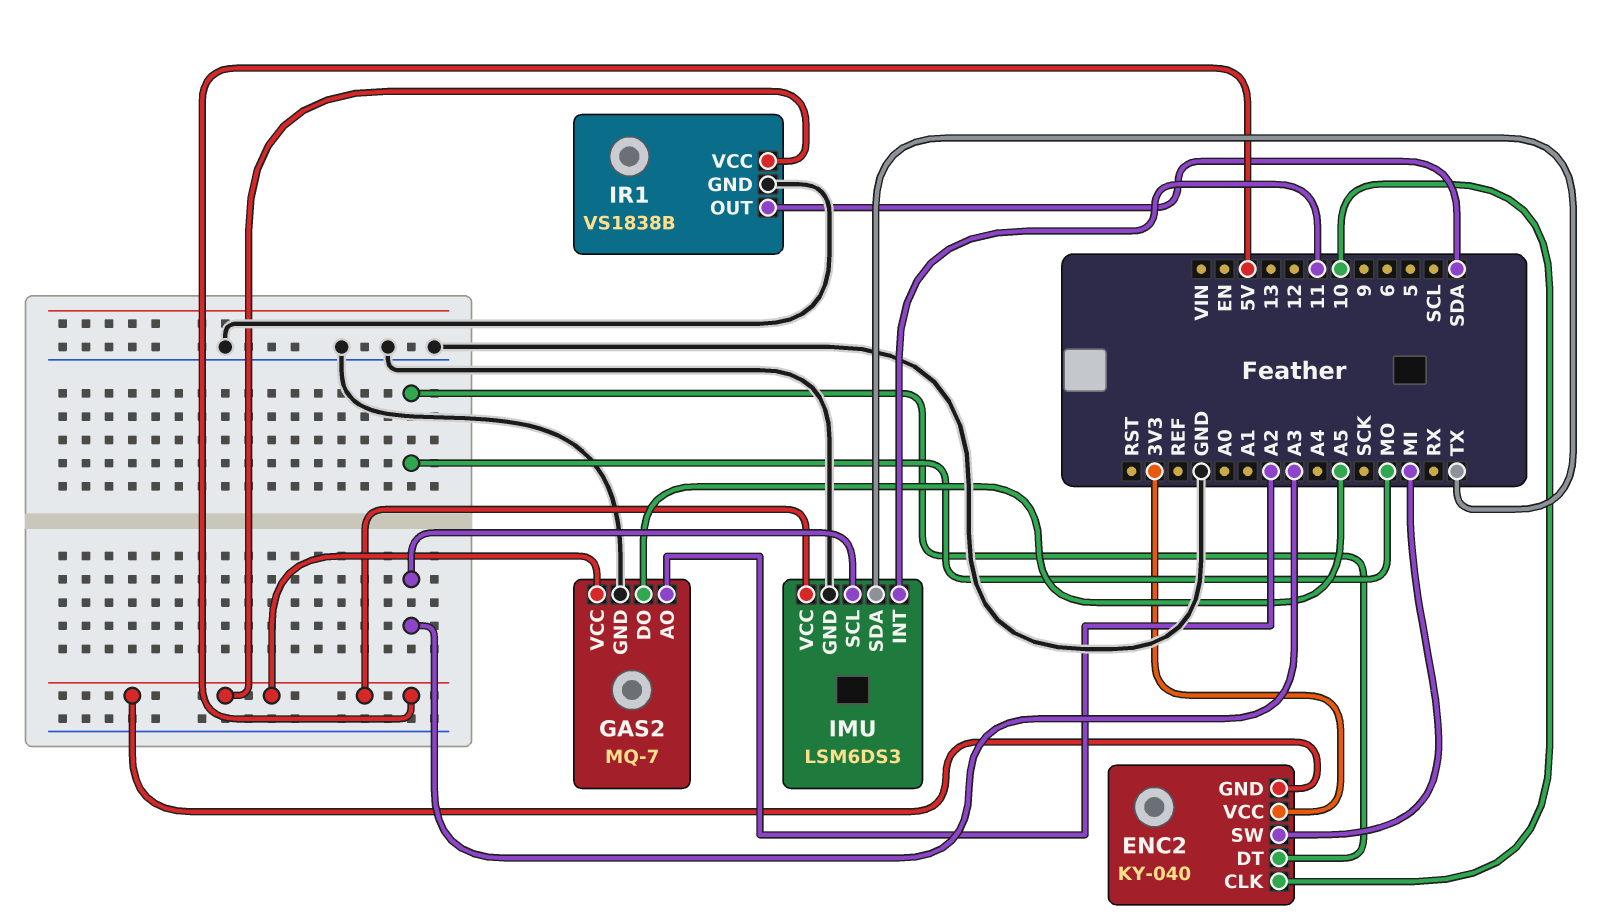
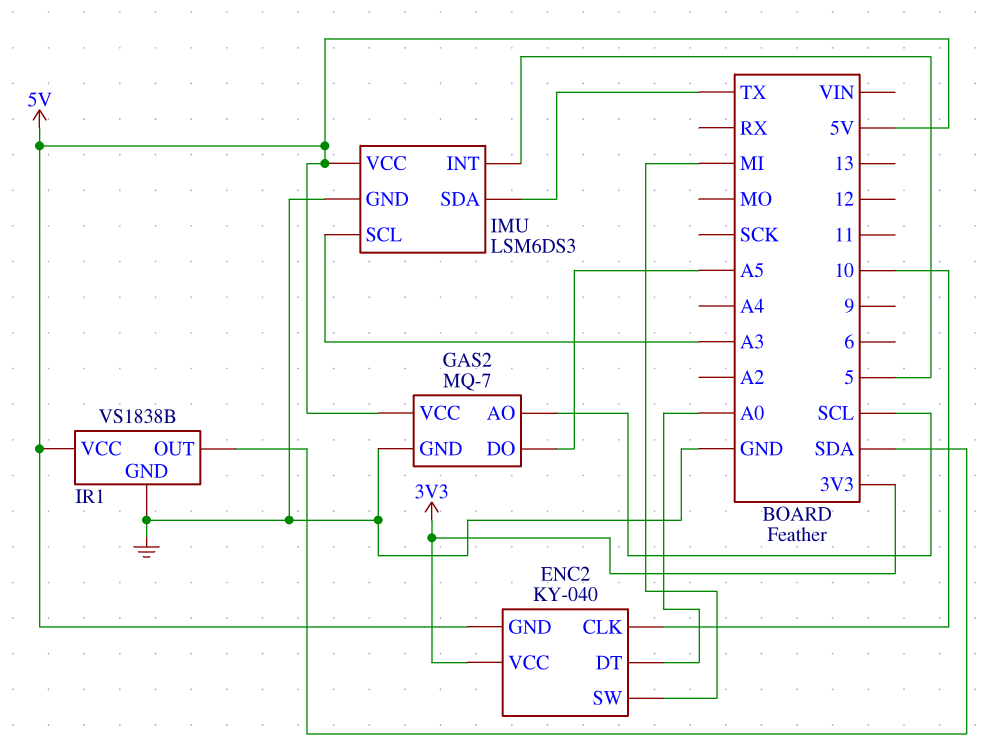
ENC2 pin DT: MO -> A0
GAS2 pin AO: A2 -> SCL
IMU pin INT: 11 -> 5

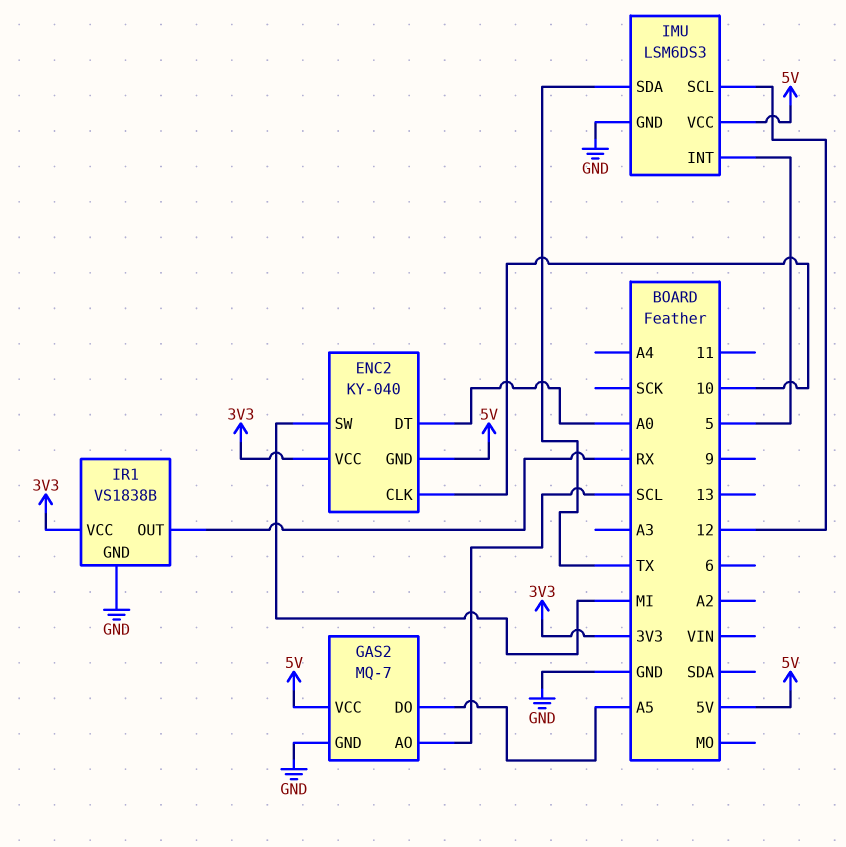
IMU pin SCL: A3 -> 12
IR1 pin OUT: SDA -> RX
IR1 pin VCC: 5V -> 3V3

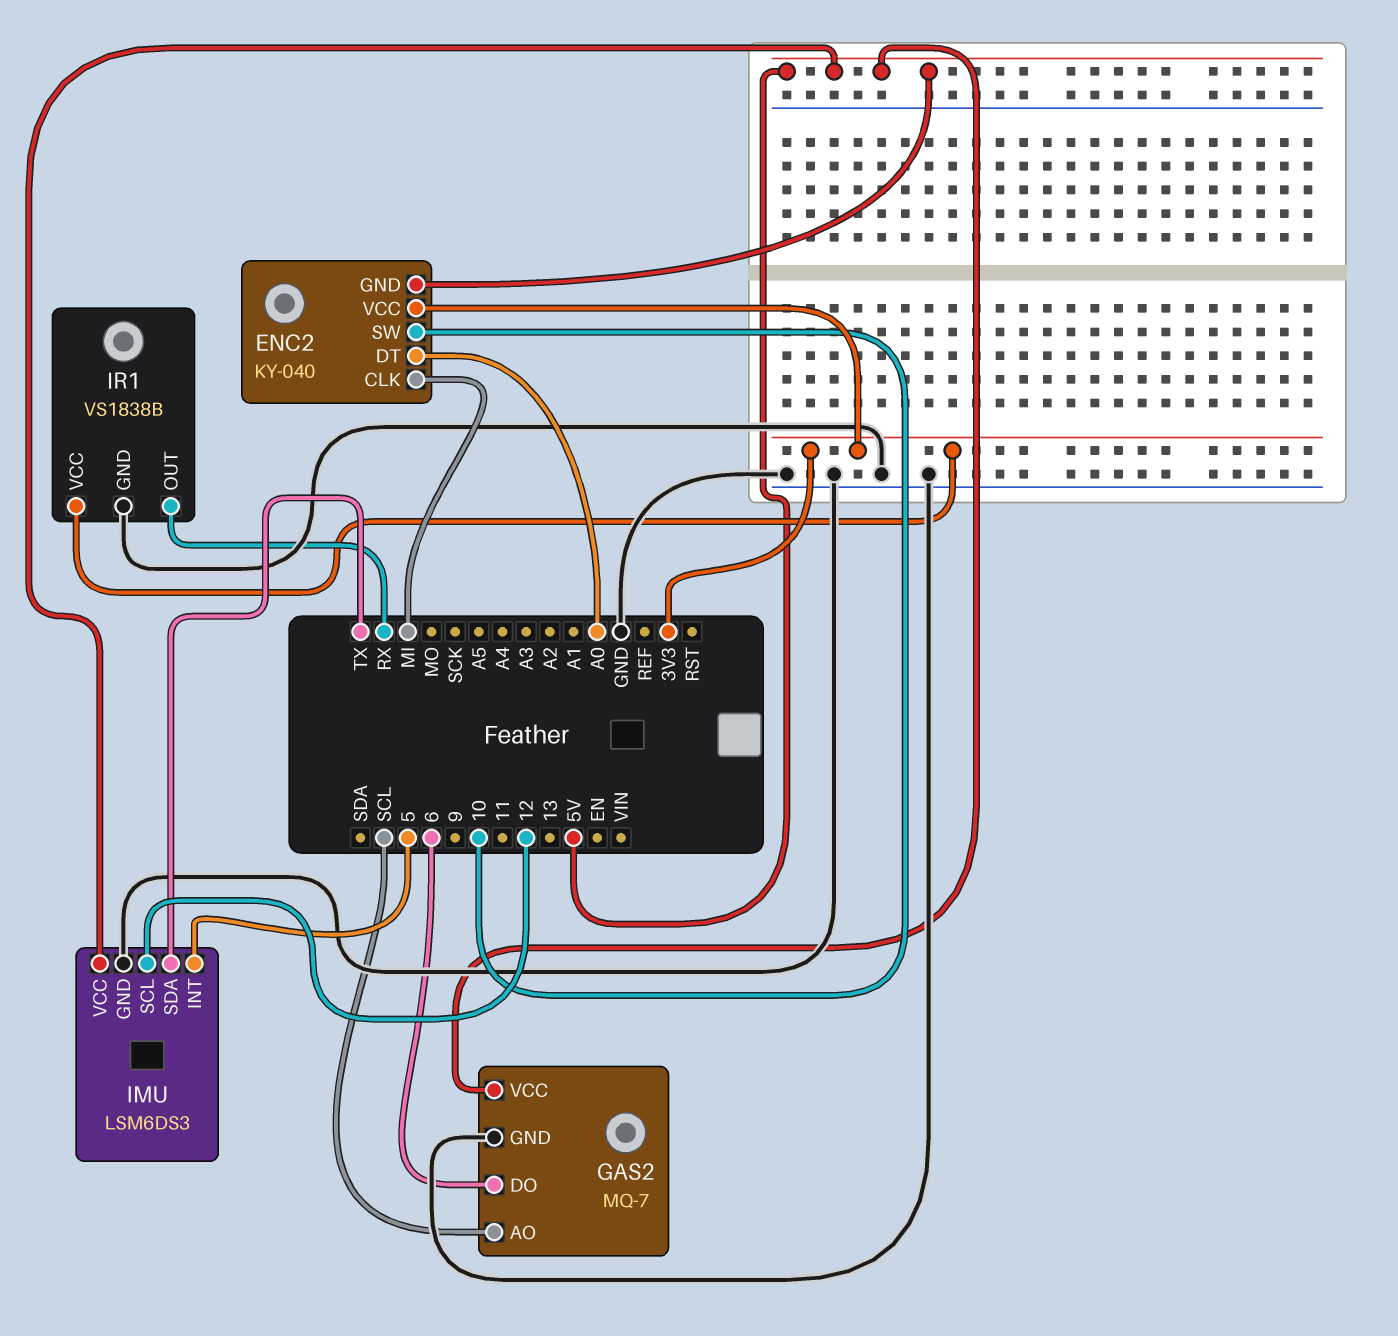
ENC2 pin CLK: 10 -> MI
ENC2 pin SW: MI -> 10
GAS2 pin DO: A5 -> 6

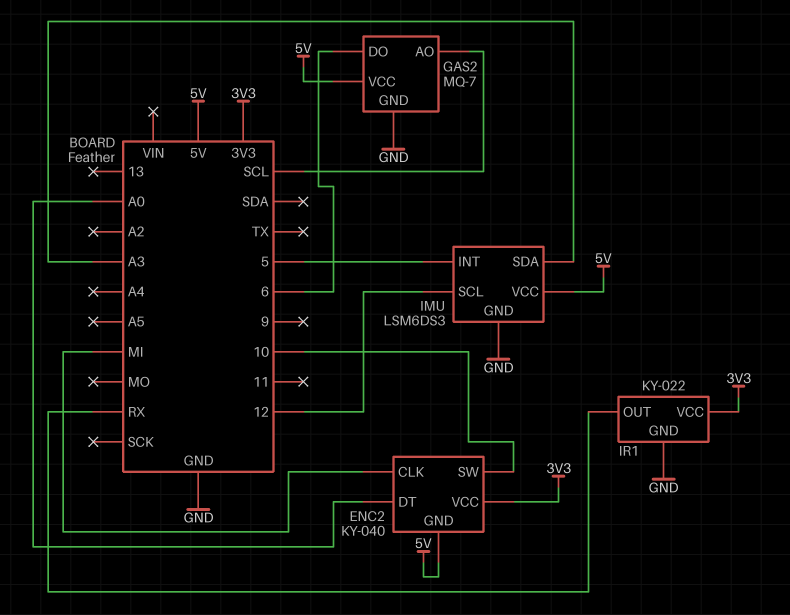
IMU pin SDA: TX -> A3
IR1: VS1838B -> KY-022

